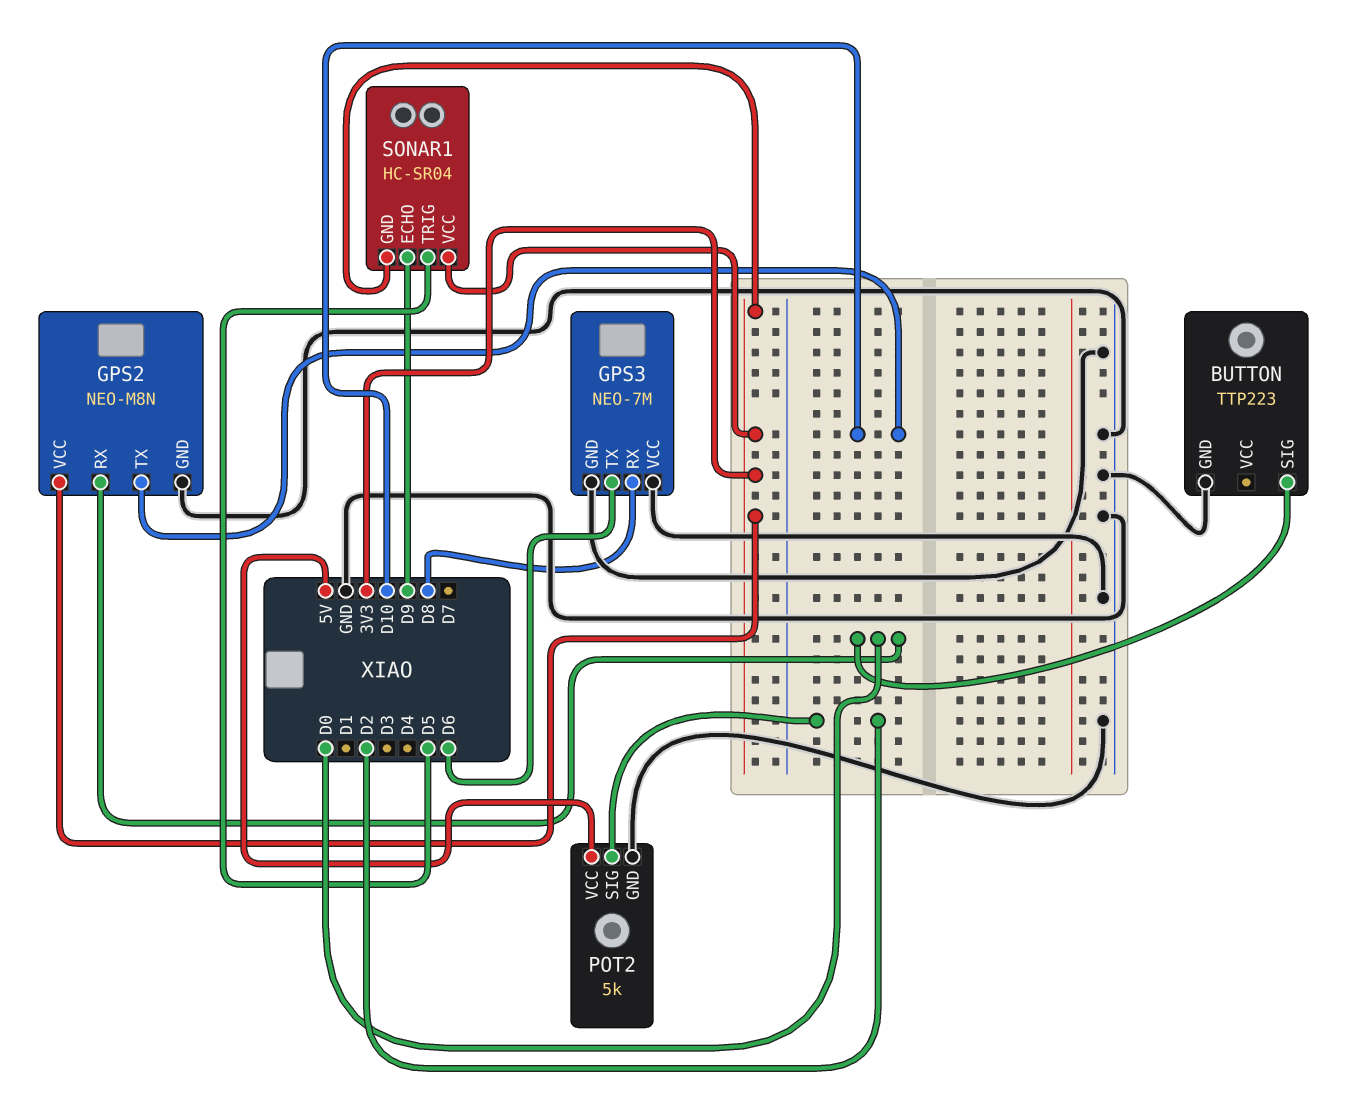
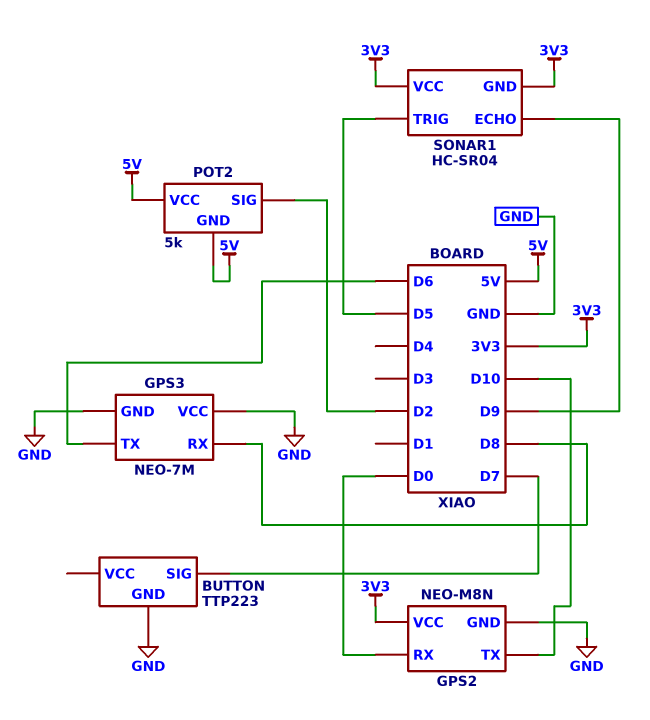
BUTTON pin SIG: D0 -> D7
POT2 pin GND: GND -> 5V

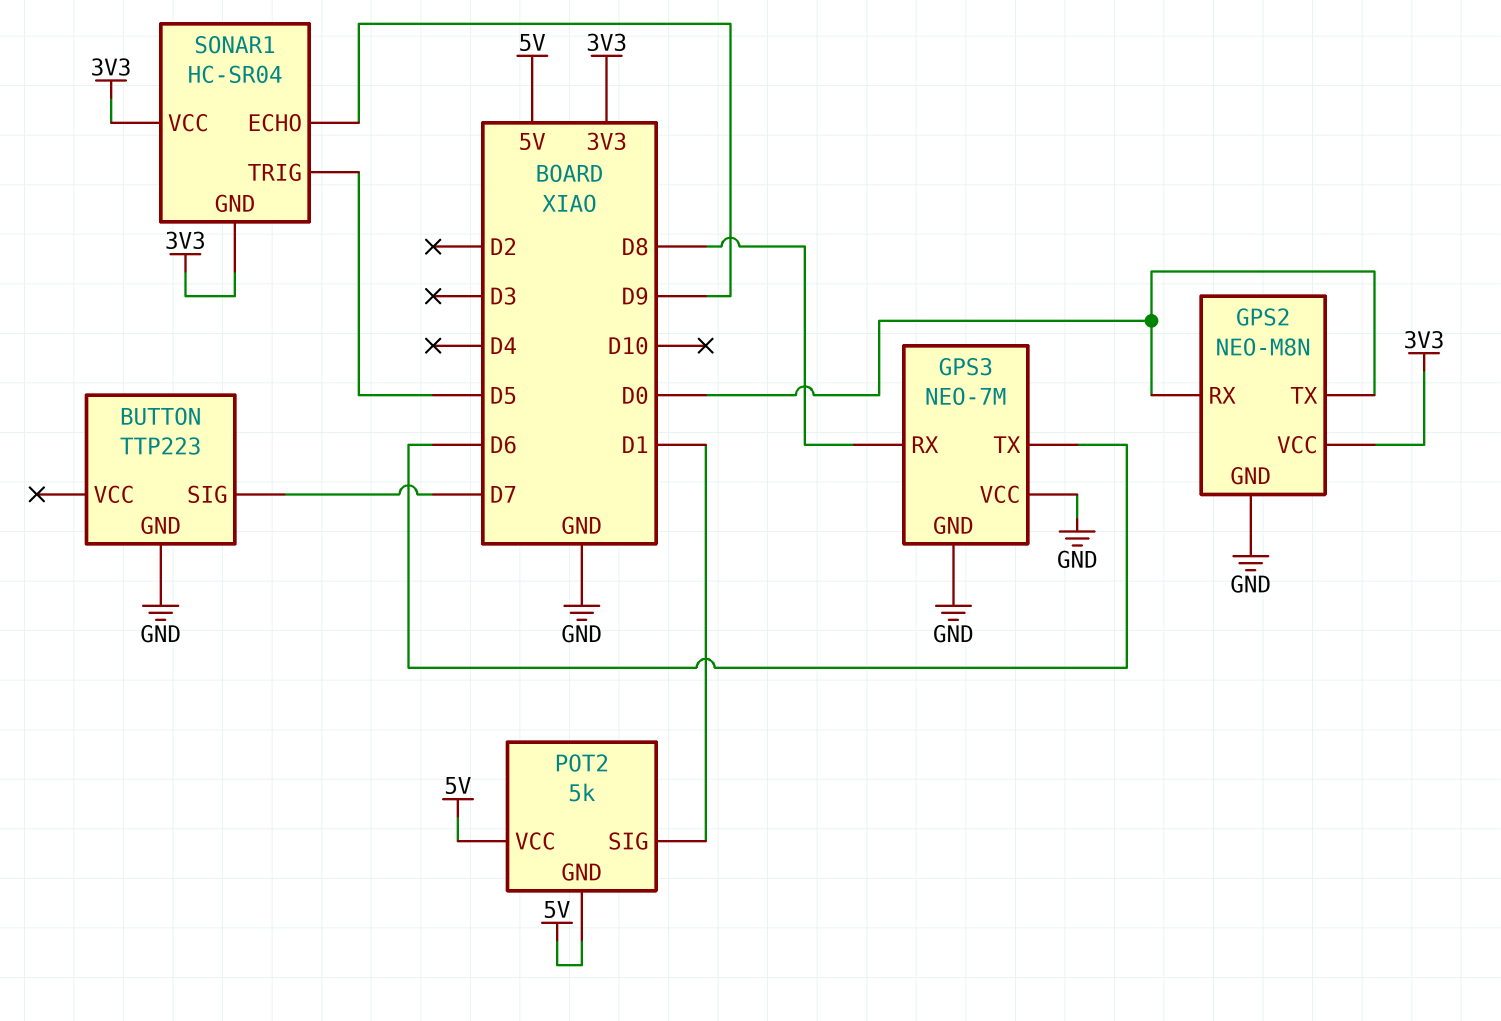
GPS2 pin TX: D10 -> D0
POT2 pin SIG: D2 -> D1

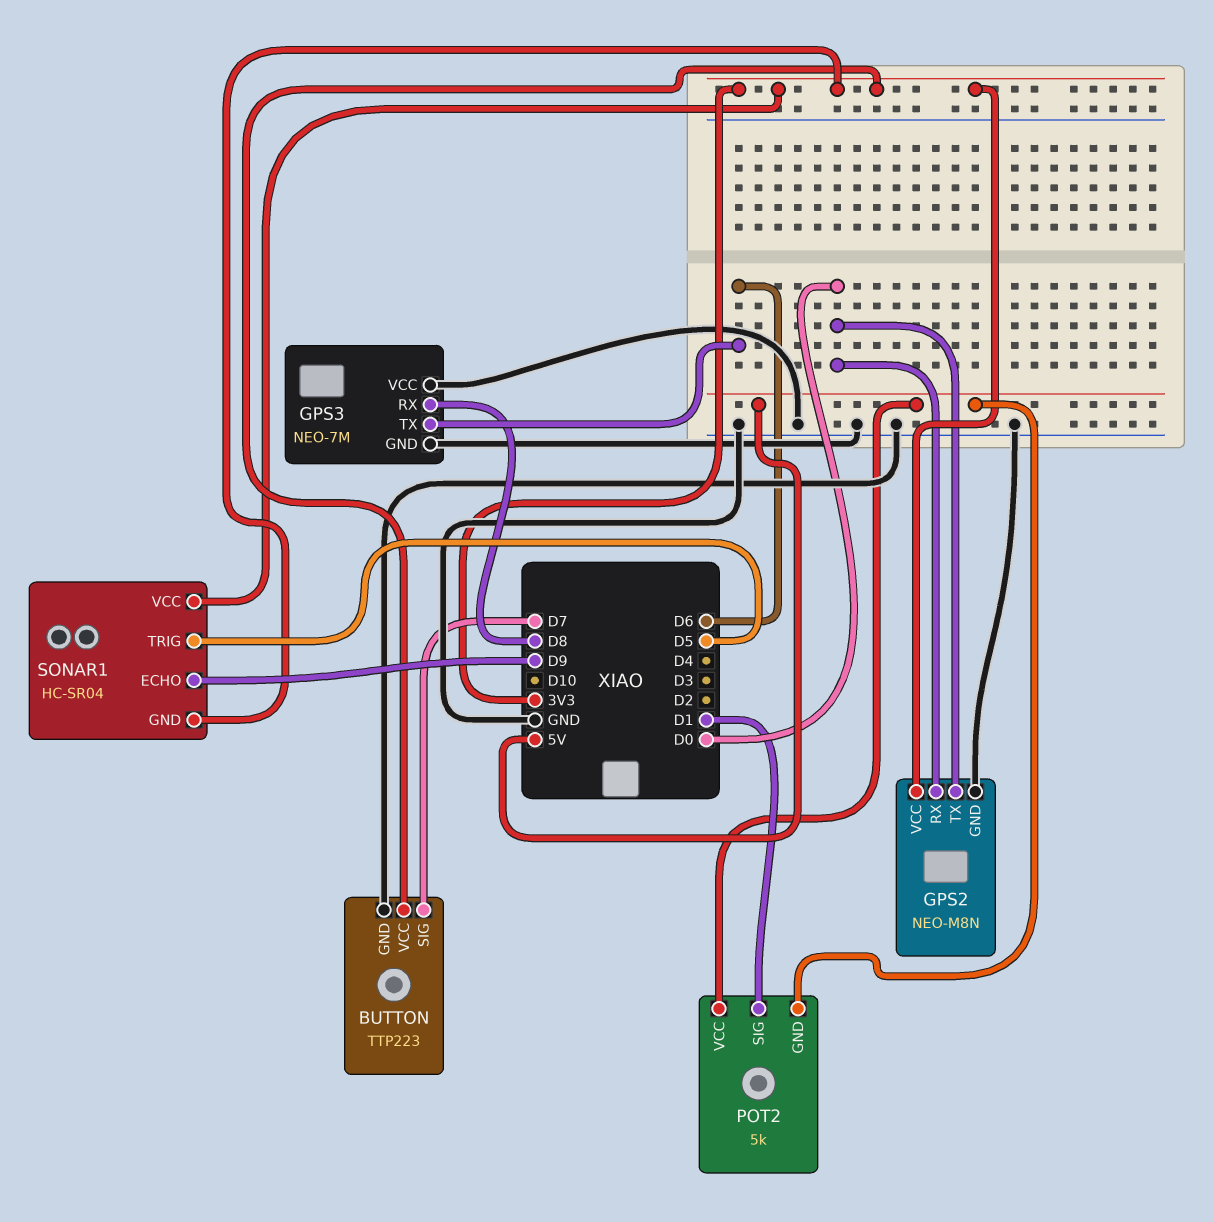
BUTTON pin VCC: none -> 3V3

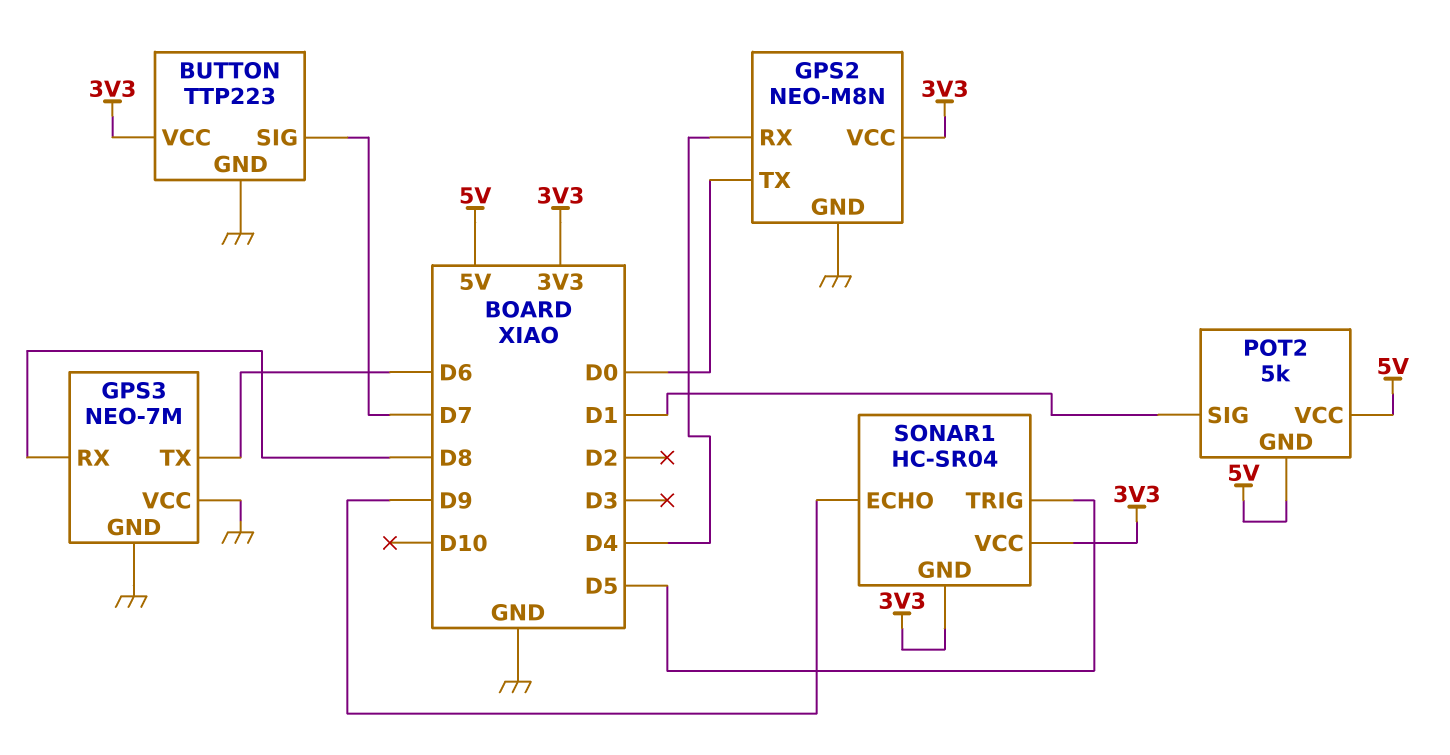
GPS2 pin RX: D0 -> D4

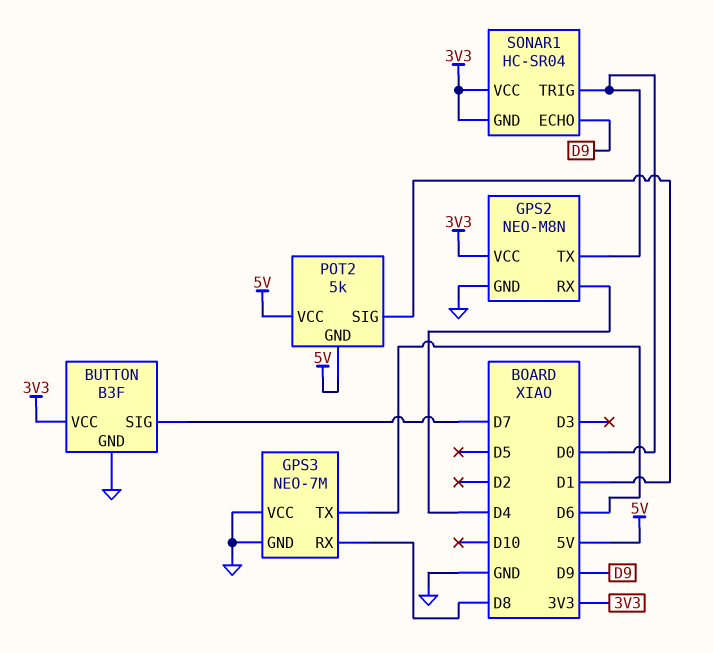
BUTTON: TTP223 -> B3F
SONAR1 pin TRIG: D5 -> D0

